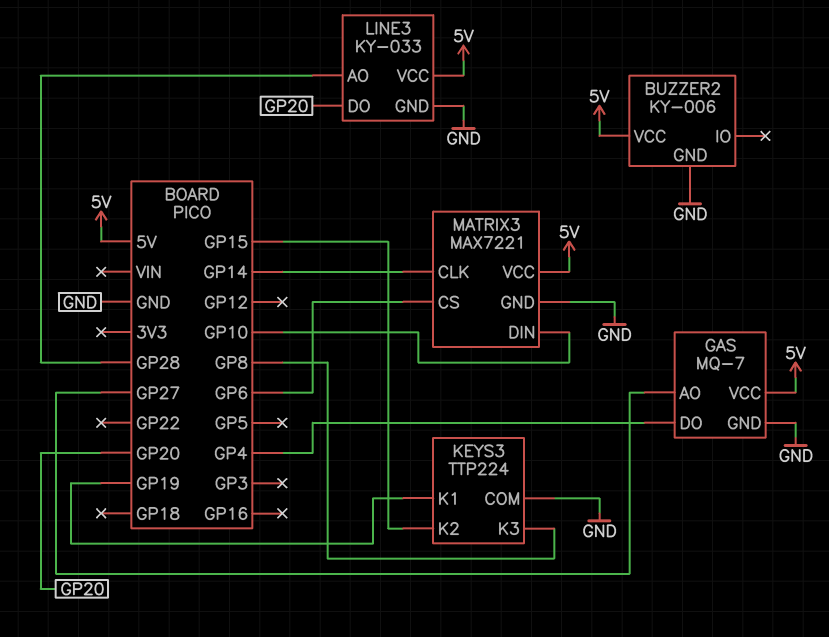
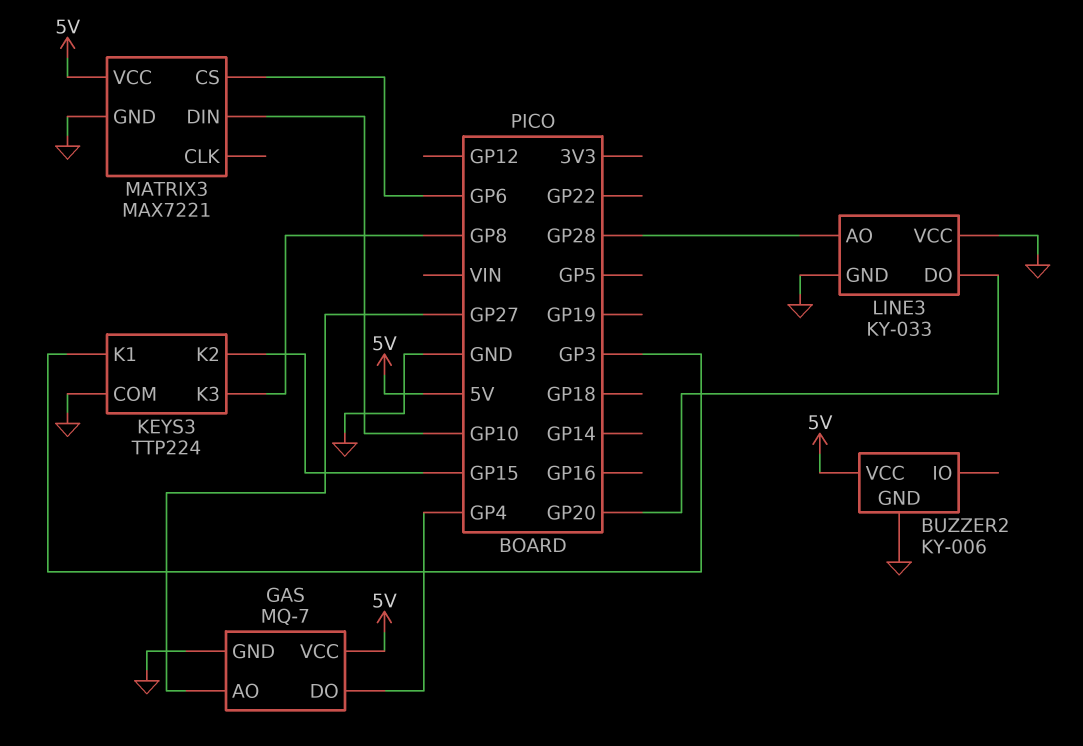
KEYS3 pin K1: GP19 -> GP3
LINE3 pin VCC: 5V -> GND
MATRIX3 pin CLK: GP14 -> none

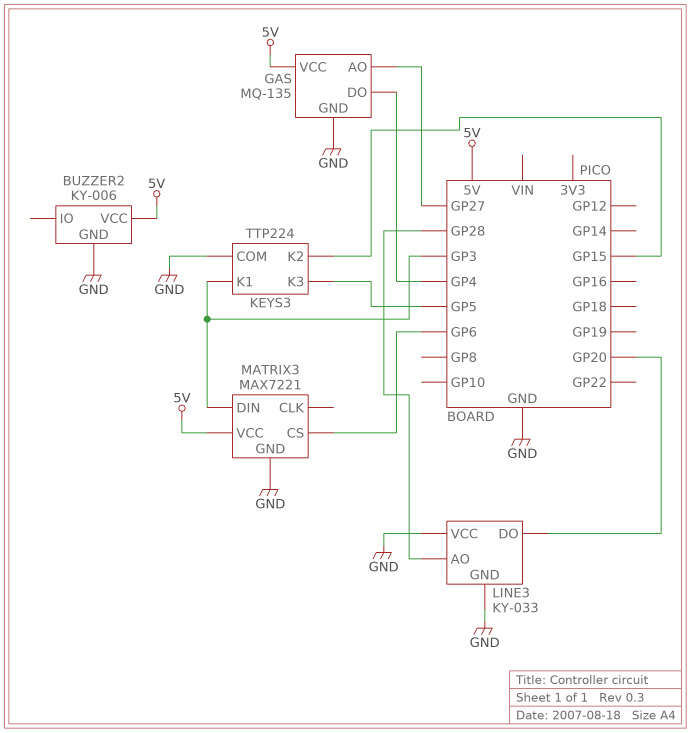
GAS: MQ-7 -> MQ-135
KEYS3 pin K3: GP8 -> GP5
MATRIX3 pin DIN: GP10 -> GP3

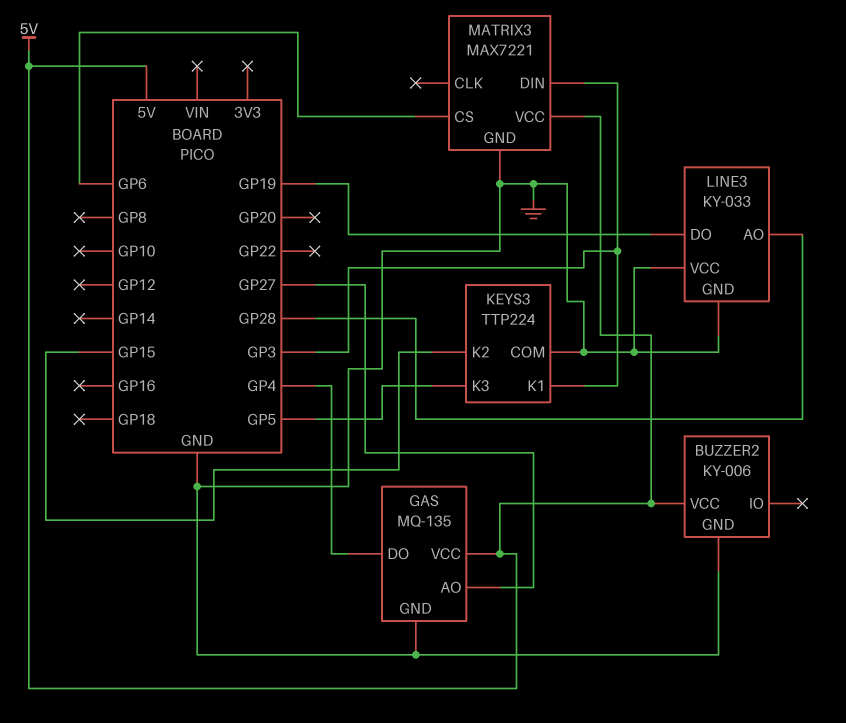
LINE3 pin DO: GP20 -> GP19

